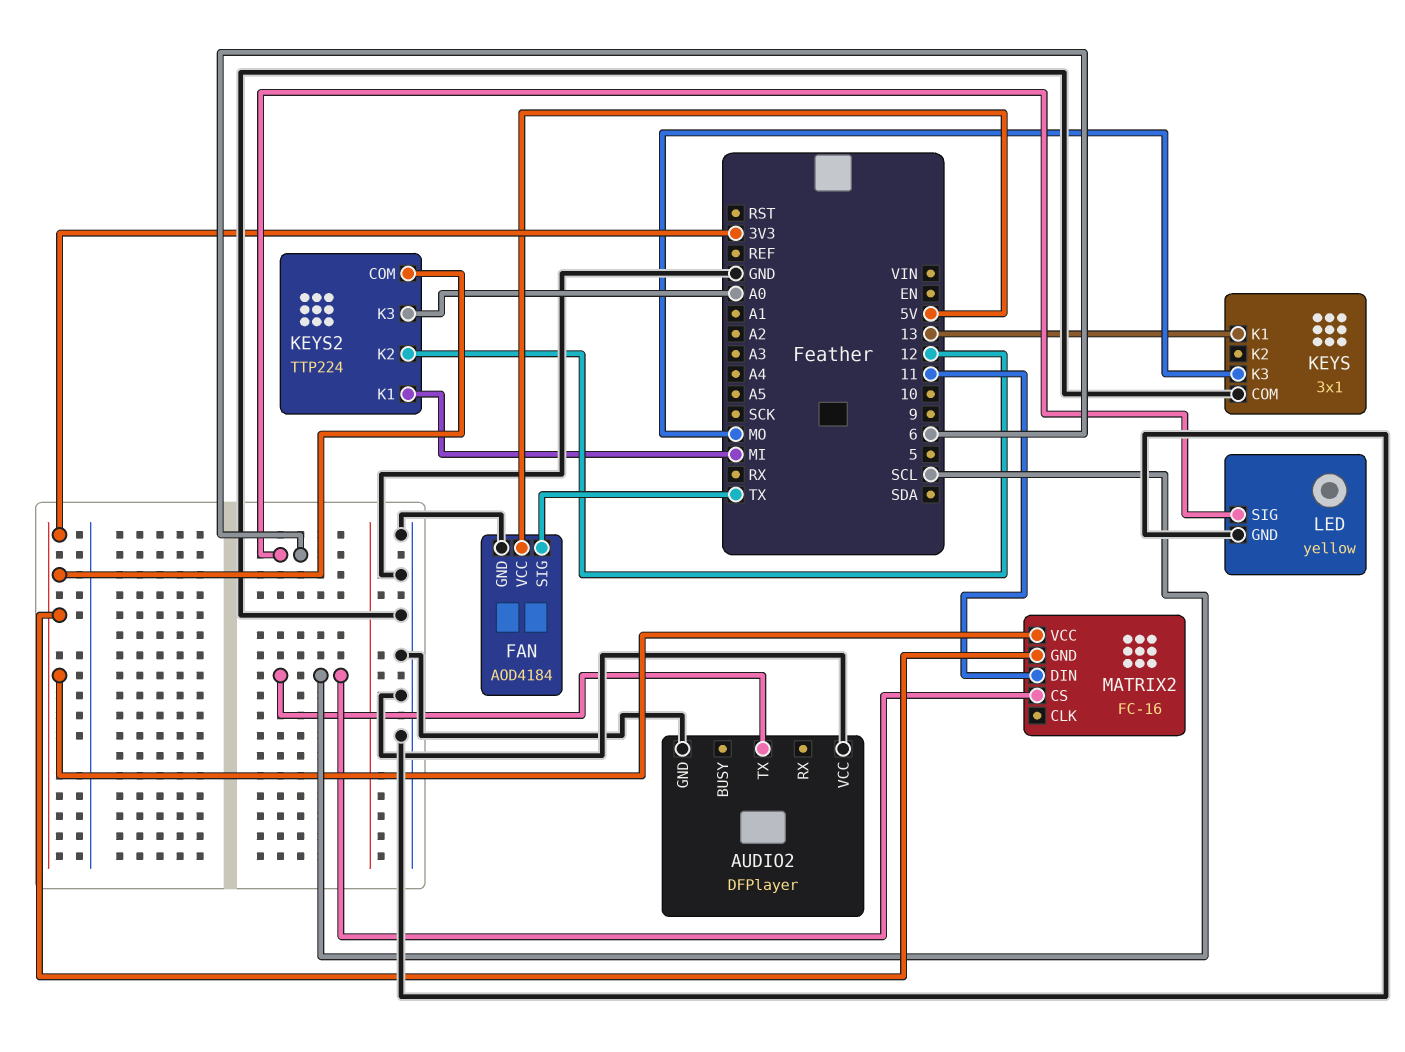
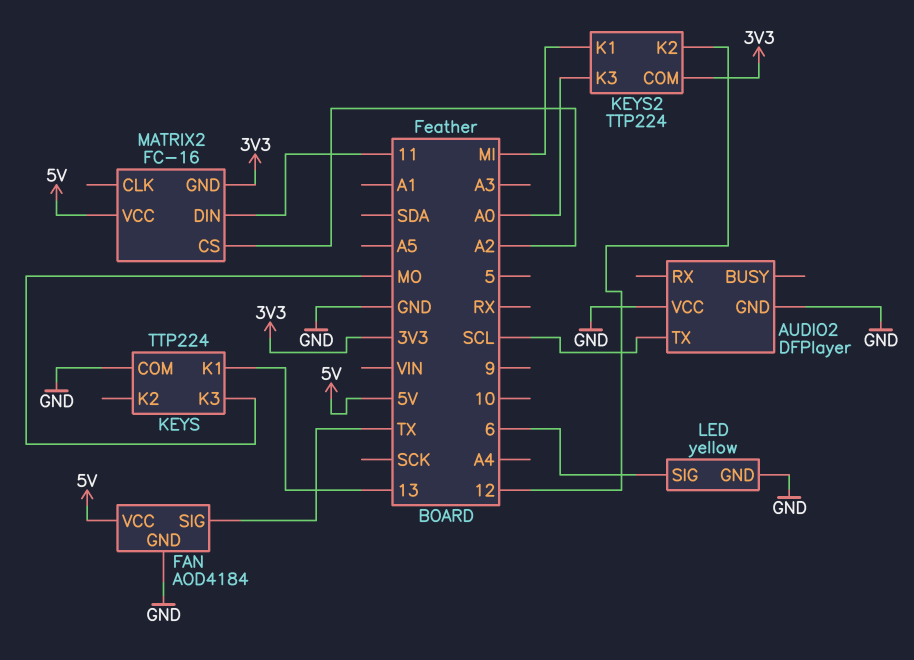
KEYS: 3x1 -> TTP224
MATRIX2 pin CS: SCL -> A2
MATRIX2 pin VCC: 3V3 -> 5V

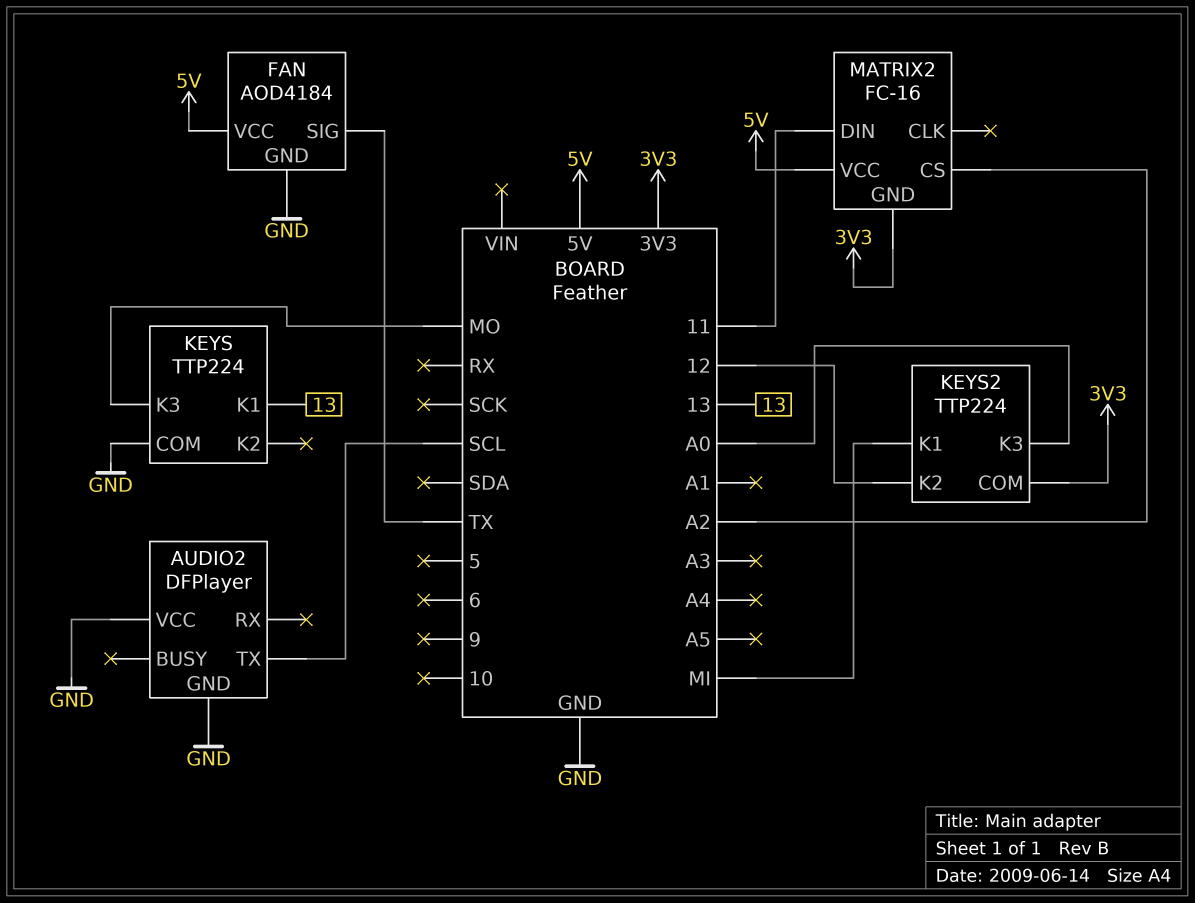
LED: yellow -> none
LED pin GND: GND -> none
LED pin SIG: 6 -> none

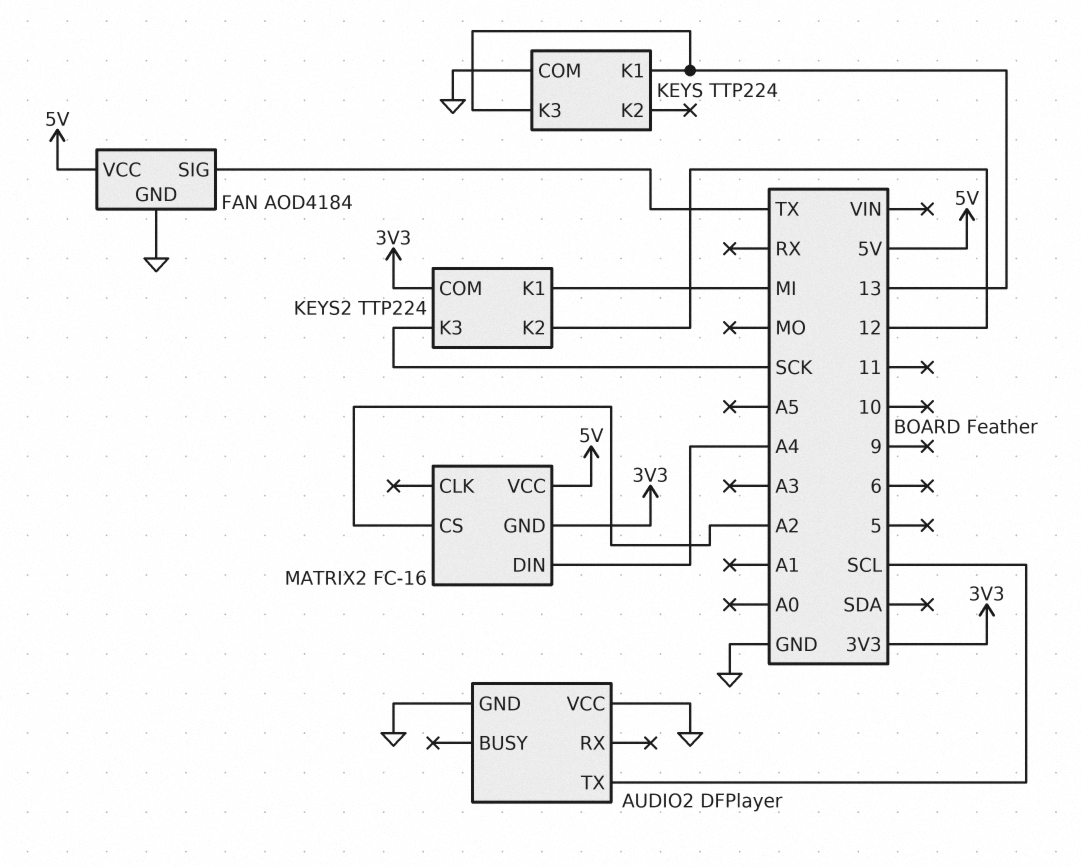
KEYS pin K3: MO -> 13
KEYS2 pin K3: A0 -> SCK
MATRIX2 pin DIN: 11 -> A4

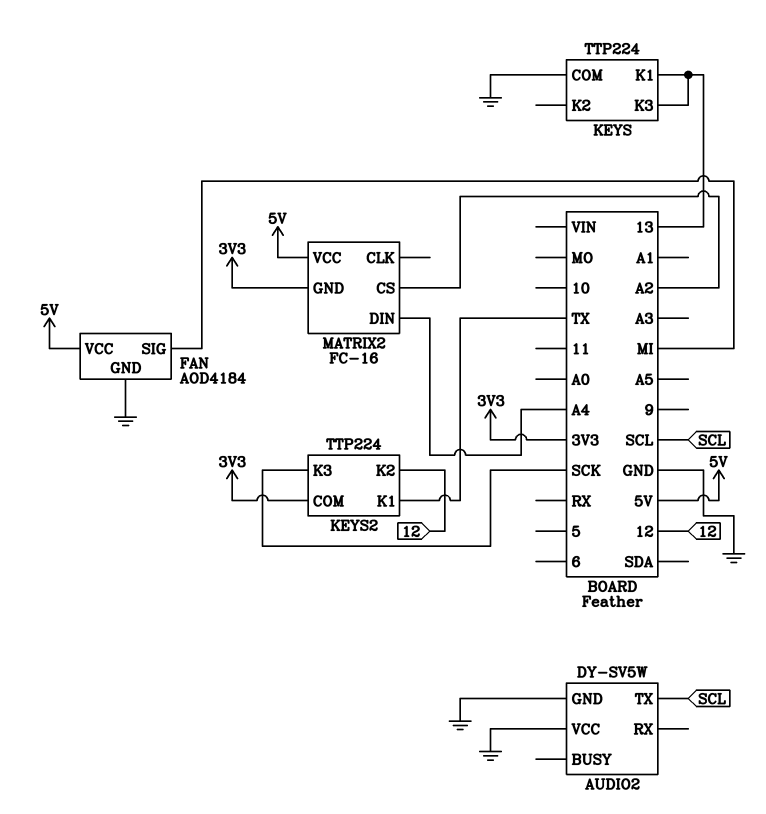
AUDIO2: DFPlayer -> DY-SV5W
FAN pin SIG: TX -> MI
KEYS2 pin K1: MI -> TX

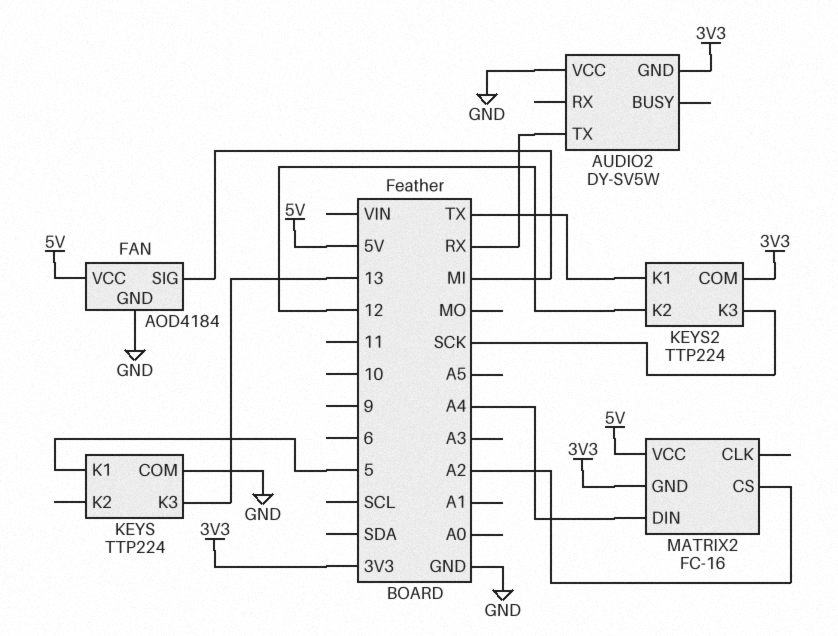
AUDIO2 pin GND: GND -> 3V3
AUDIO2 pin TX: SCL -> RX
KEYS pin K1: 13 -> 5

